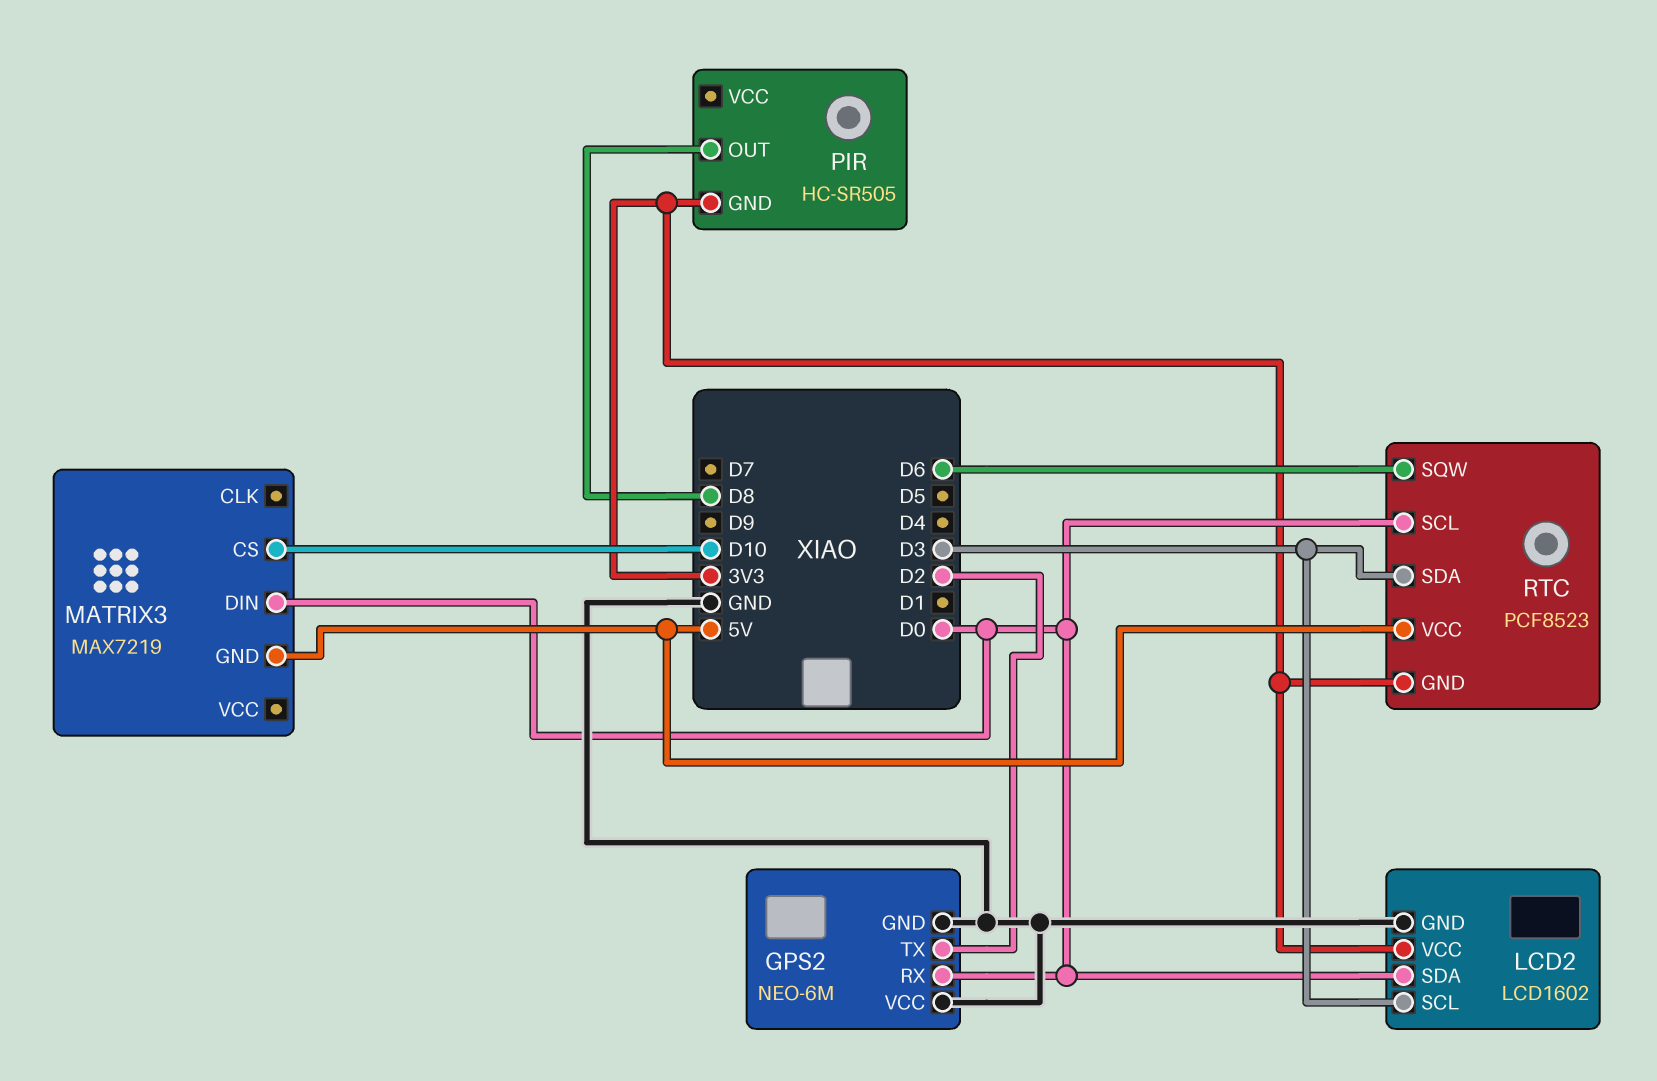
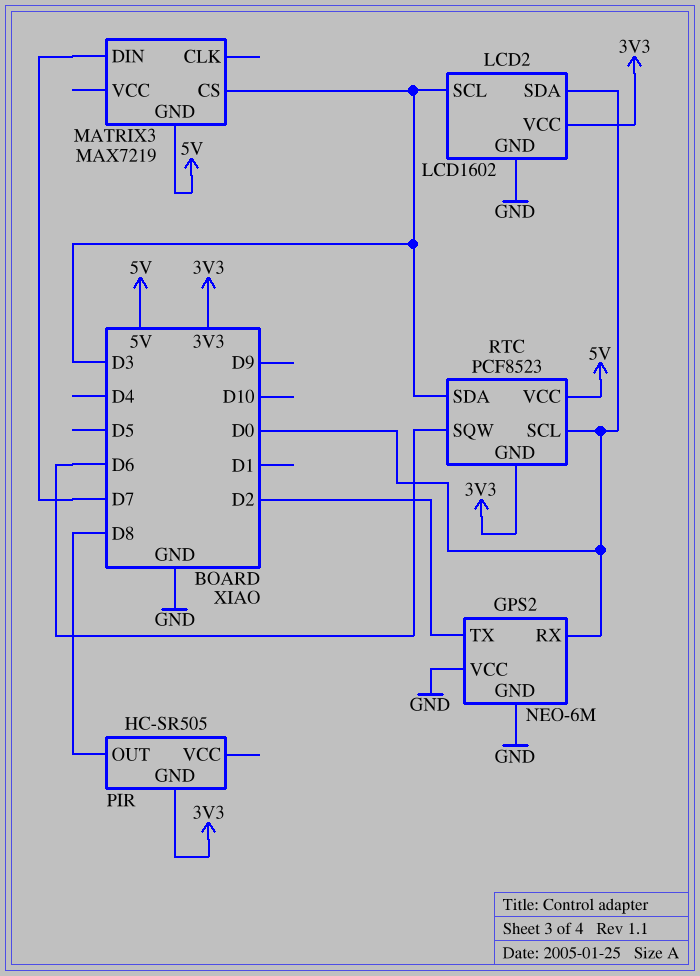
MATRIX3 pin CS: D10 -> D3
MATRIX3 pin DIN: D0 -> D7

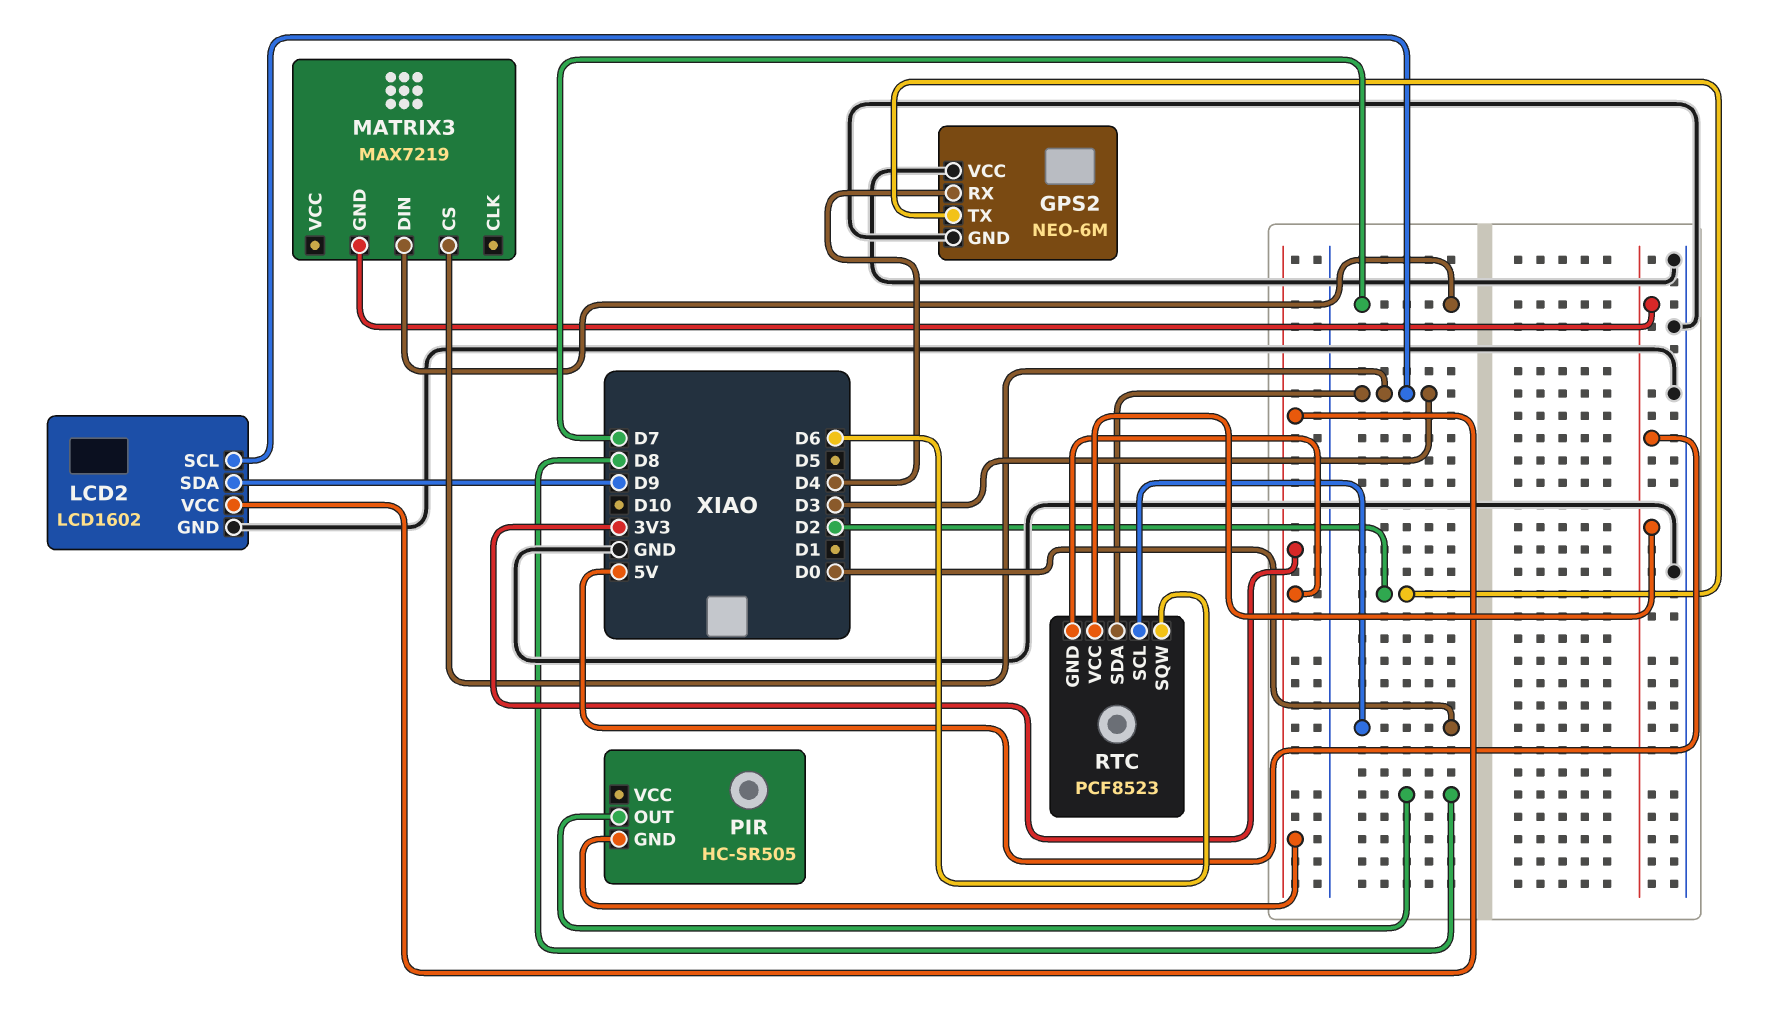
GPS2 pin RX: D0 -> D4
LCD2 pin SDA: D0 -> D9

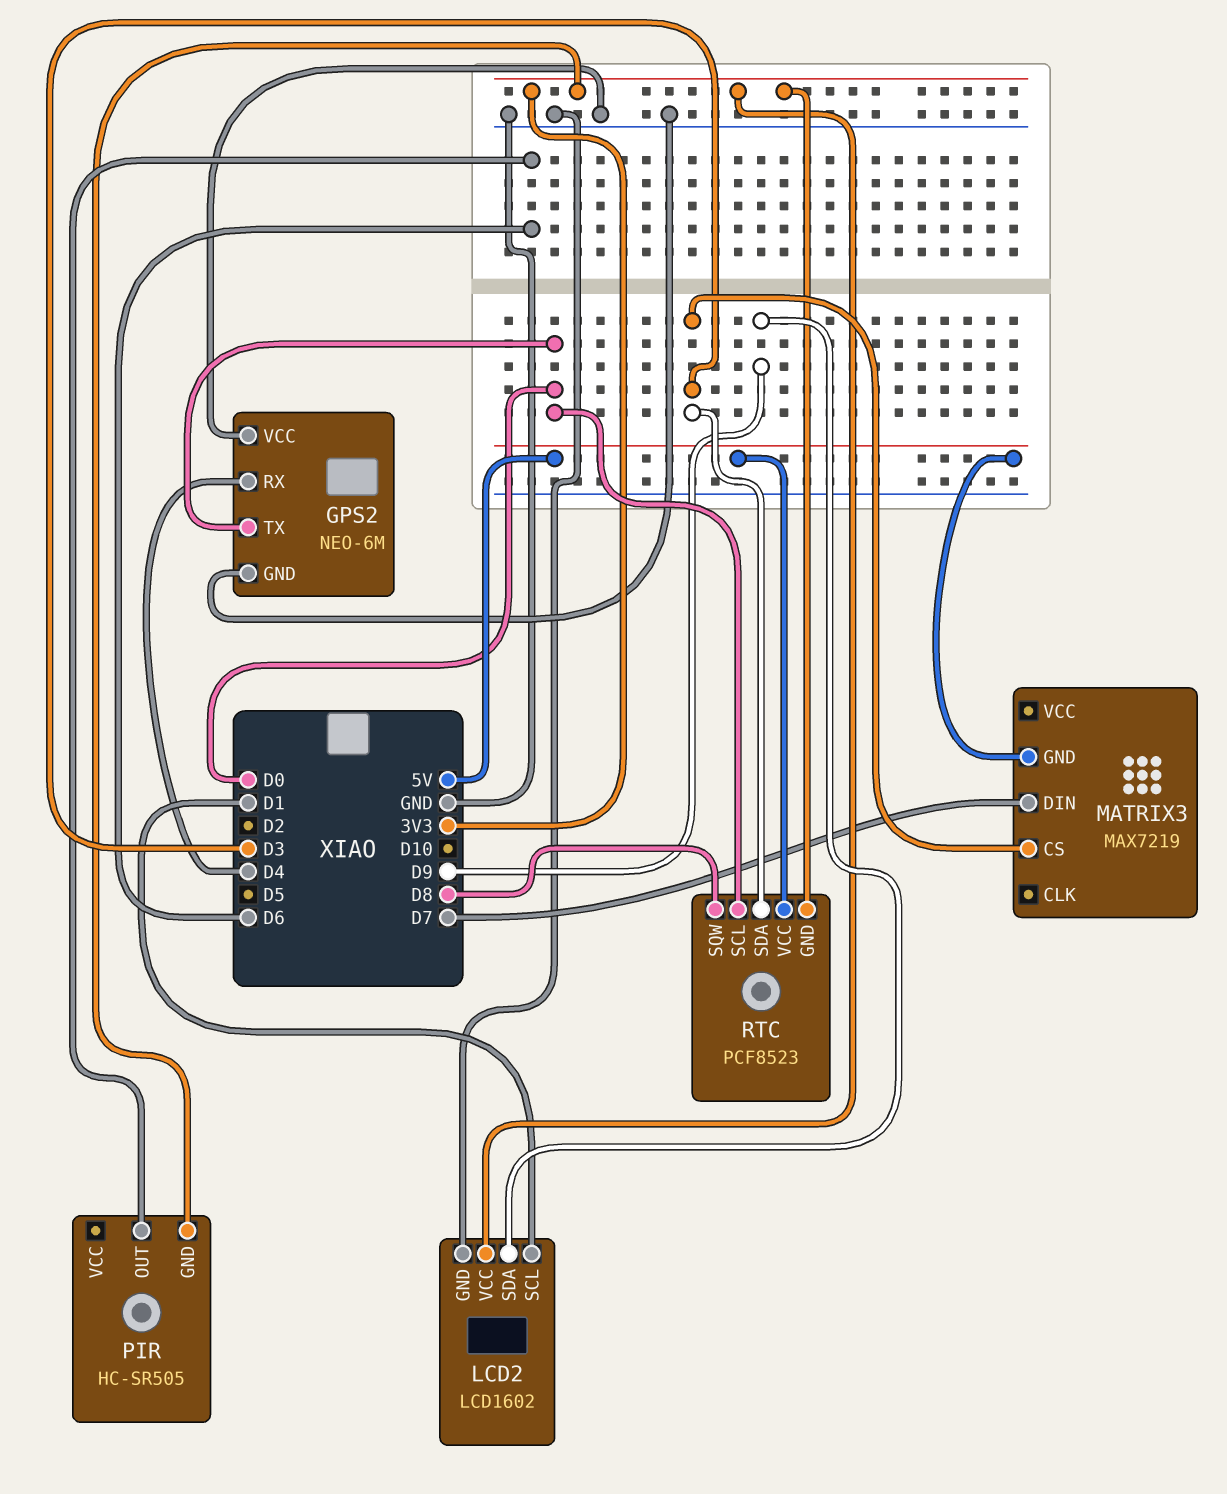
GPS2 pin TX: D2 -> D0
LCD2 pin SCL: D3 -> D1
PIR pin OUT: D8 -> D6
RTC pin SQW: D6 -> D8

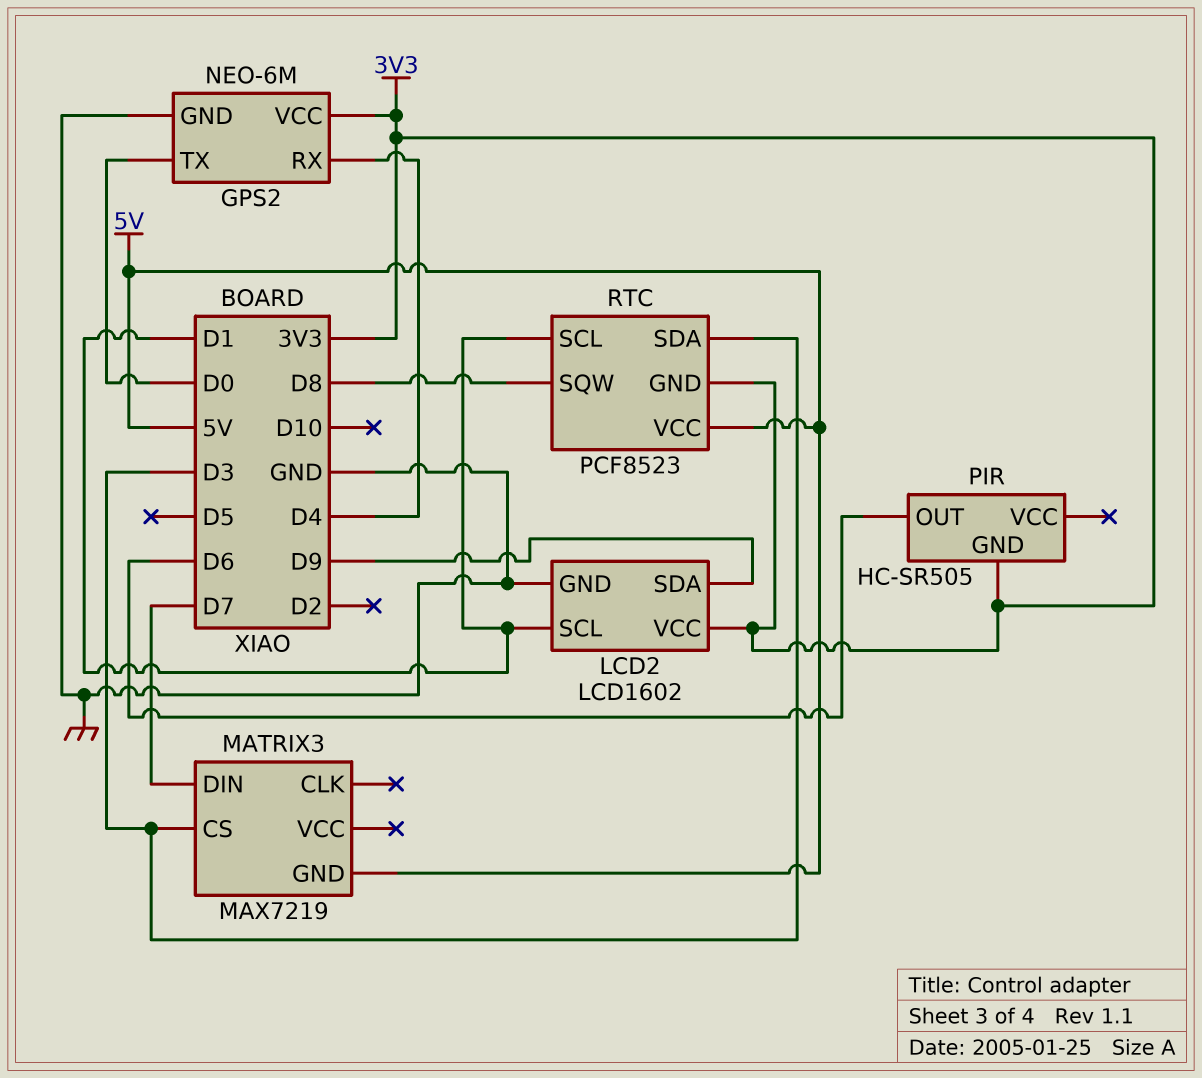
GPS2 pin VCC: GND -> 3V3
RTC pin SCL: D0 -> D1

